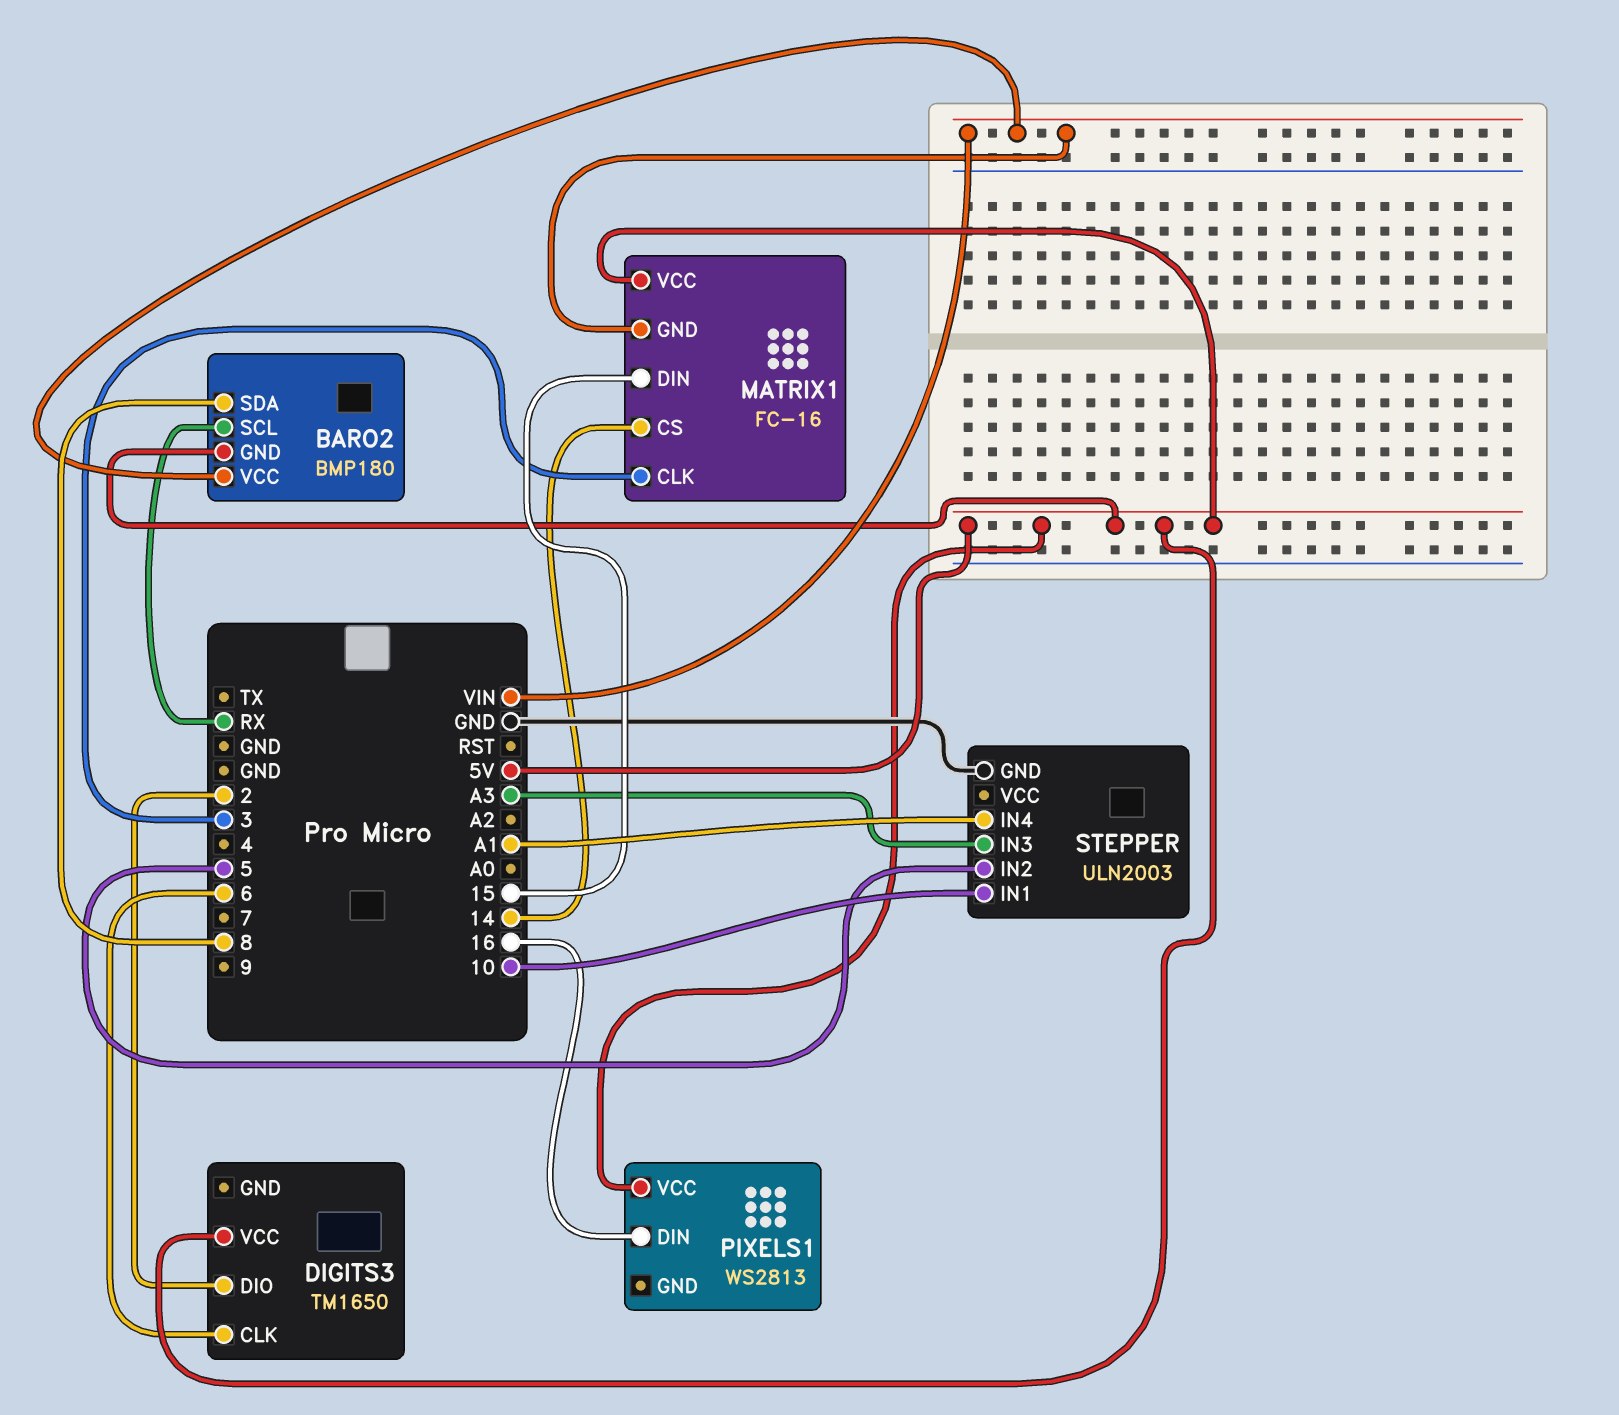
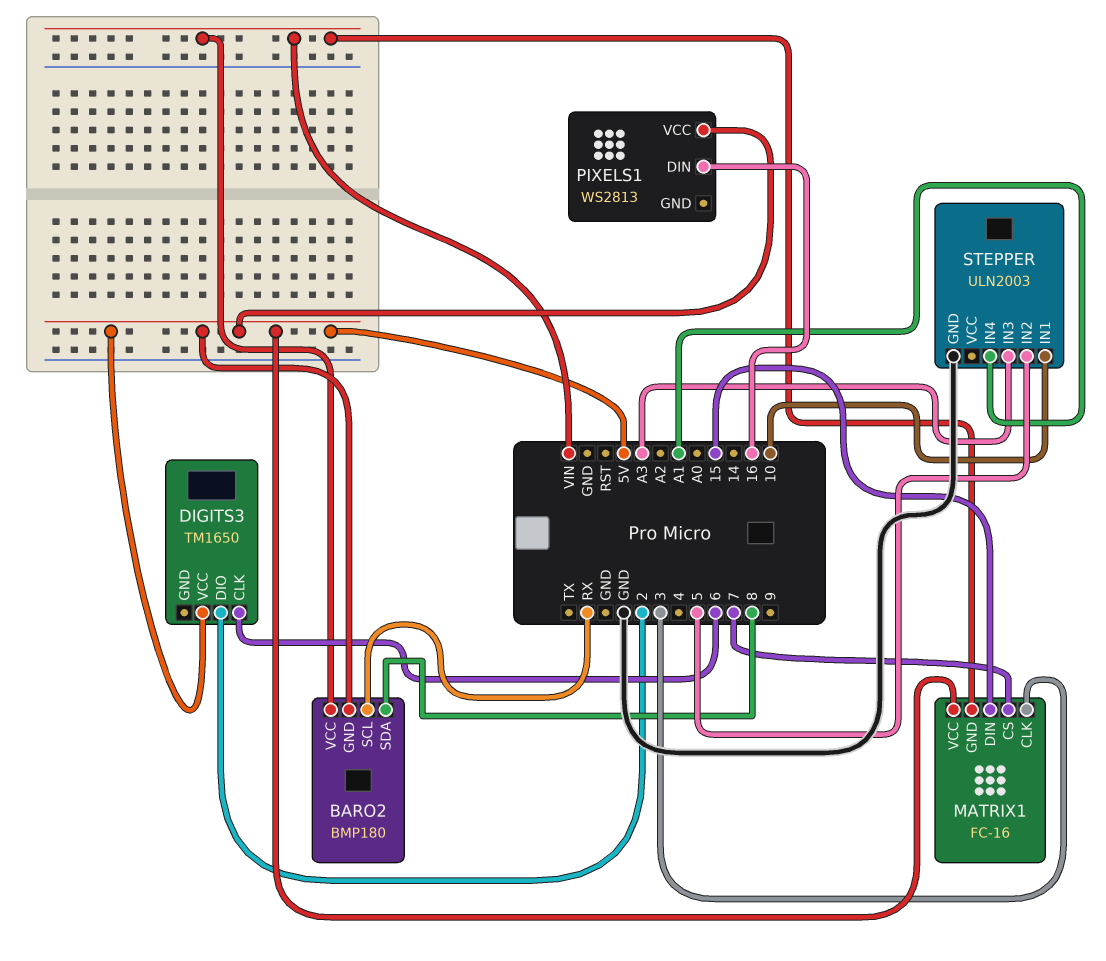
MATRIX1 pin CS: 14 -> 7

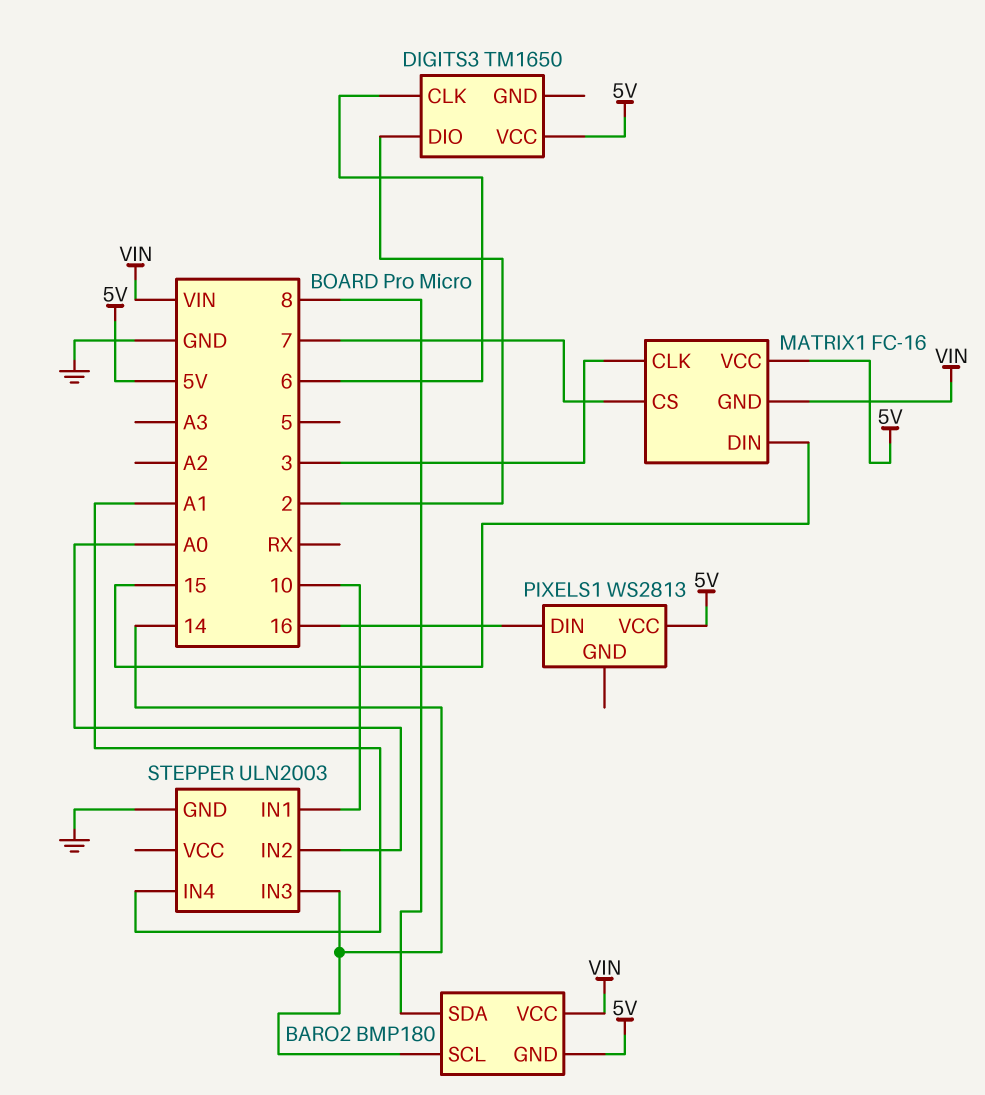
BARO2 pin SCL: RX -> 14
STEPPER pin IN2: 5 -> A0
STEPPER pin IN3: A3 -> 14

